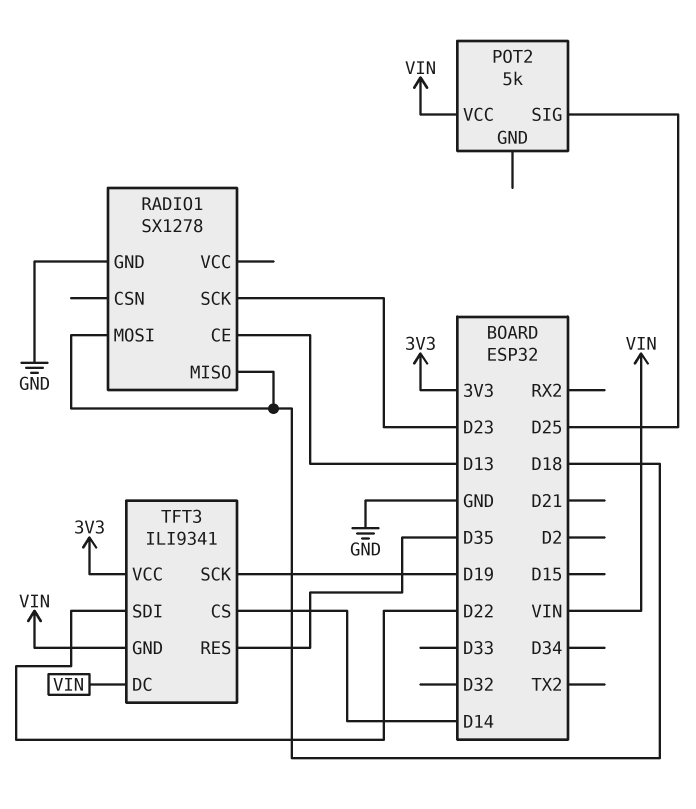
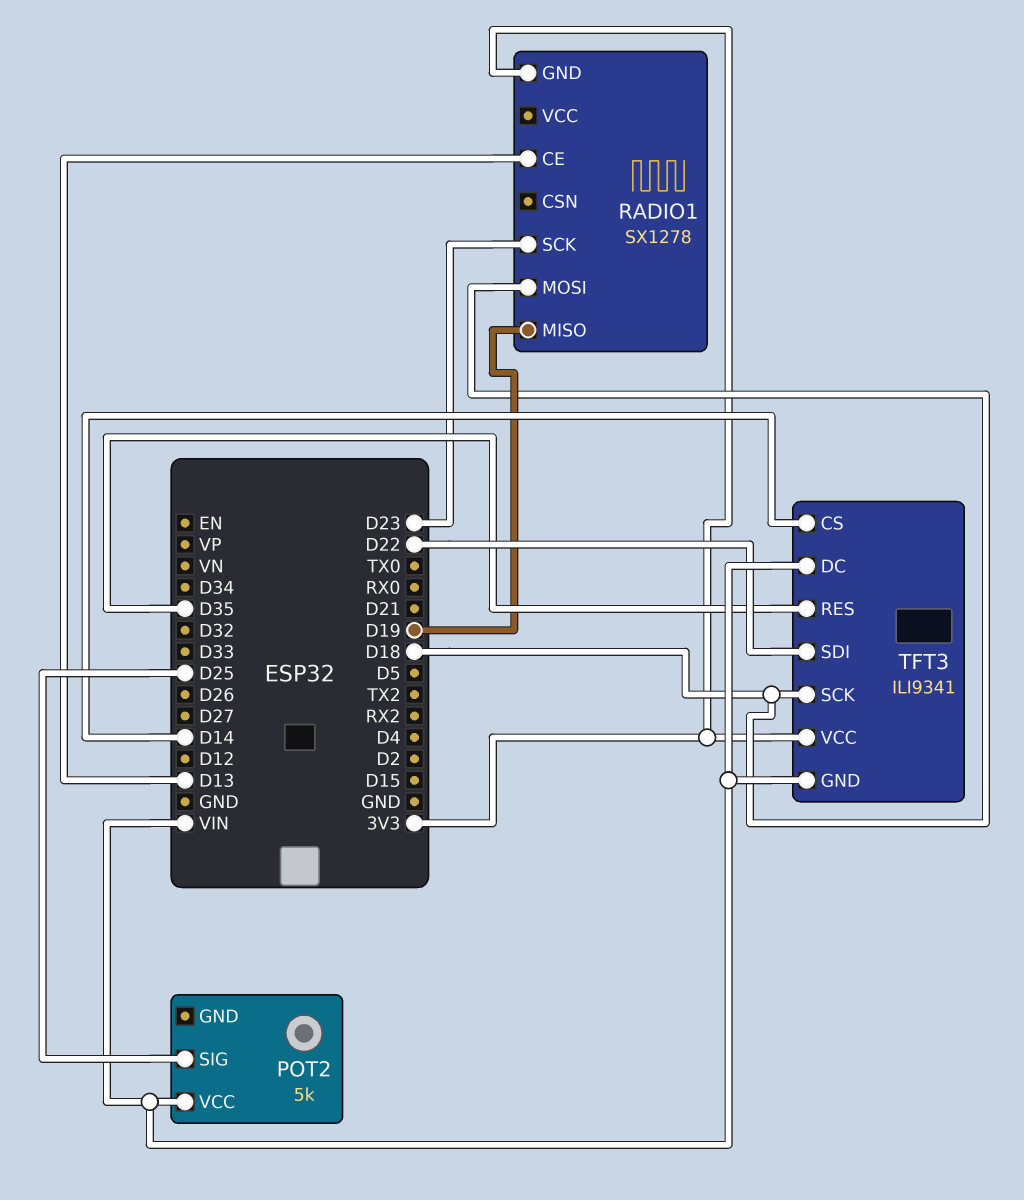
RADIO1 pin GND: GND -> 3V3
RADIO1 pin MISO: D18 -> D19
TFT3 pin SCK: D19 -> D18

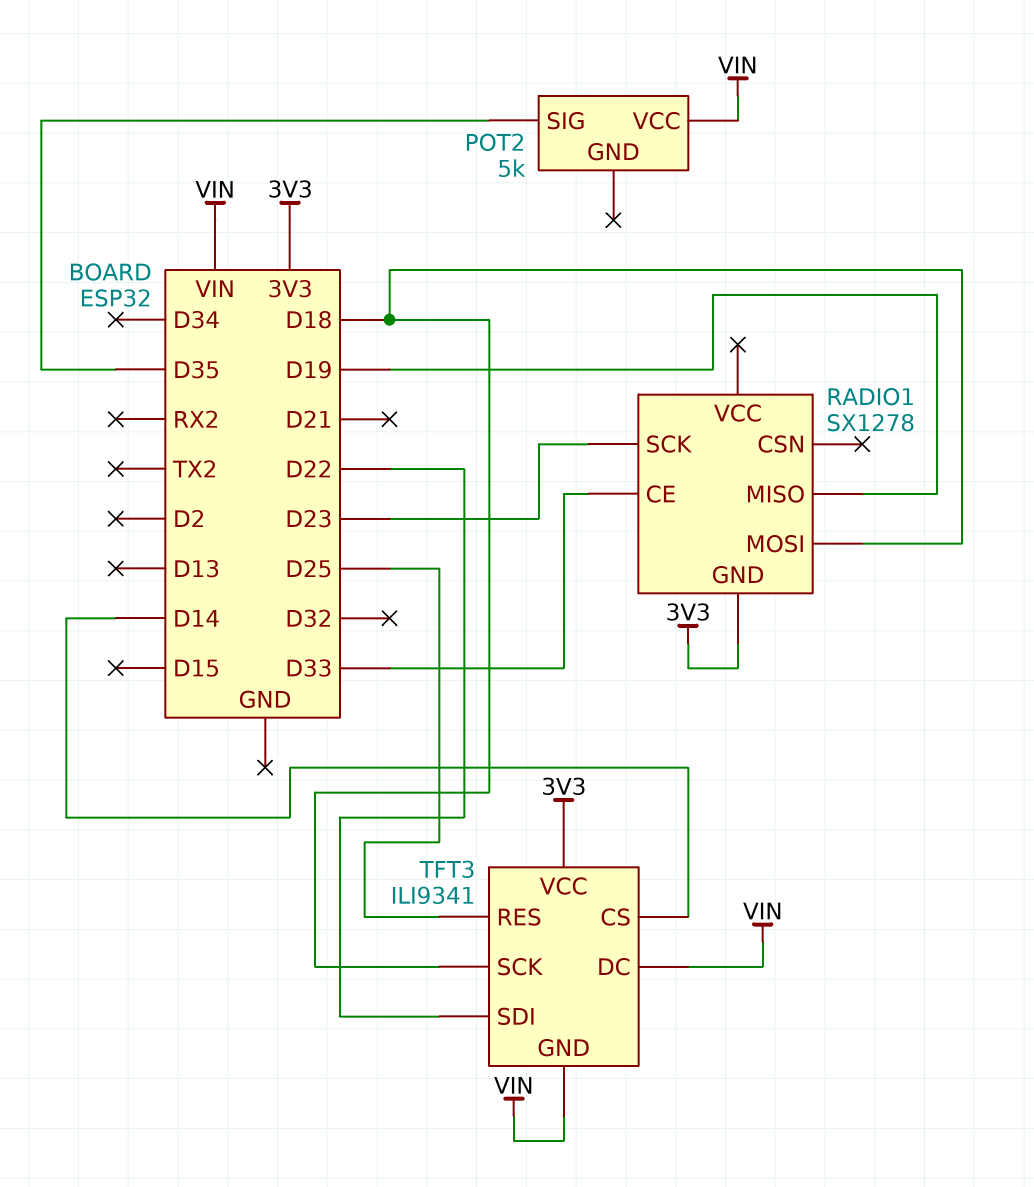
POT2 pin SIG: D25 -> D35
RADIO1 pin CE: D13 -> D33
TFT3 pin RES: D35 -> D25

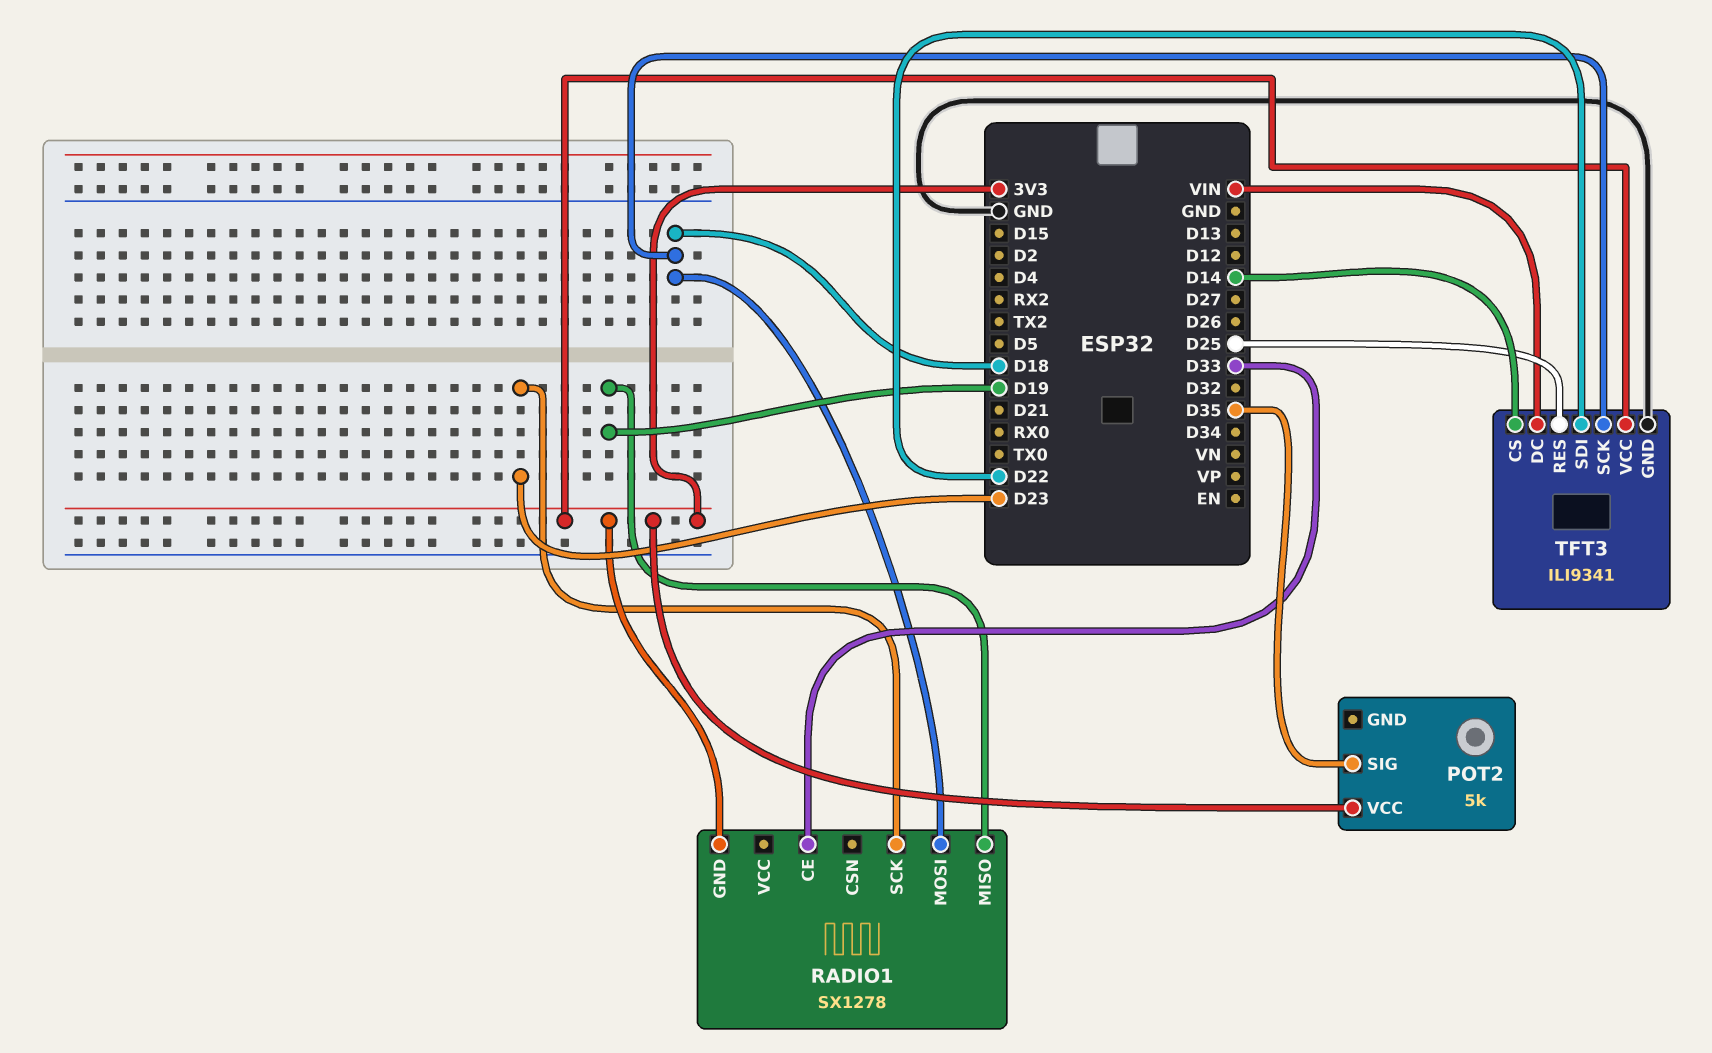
POT2 pin VCC: VIN -> 3V3
TFT3 pin GND: VIN -> GND

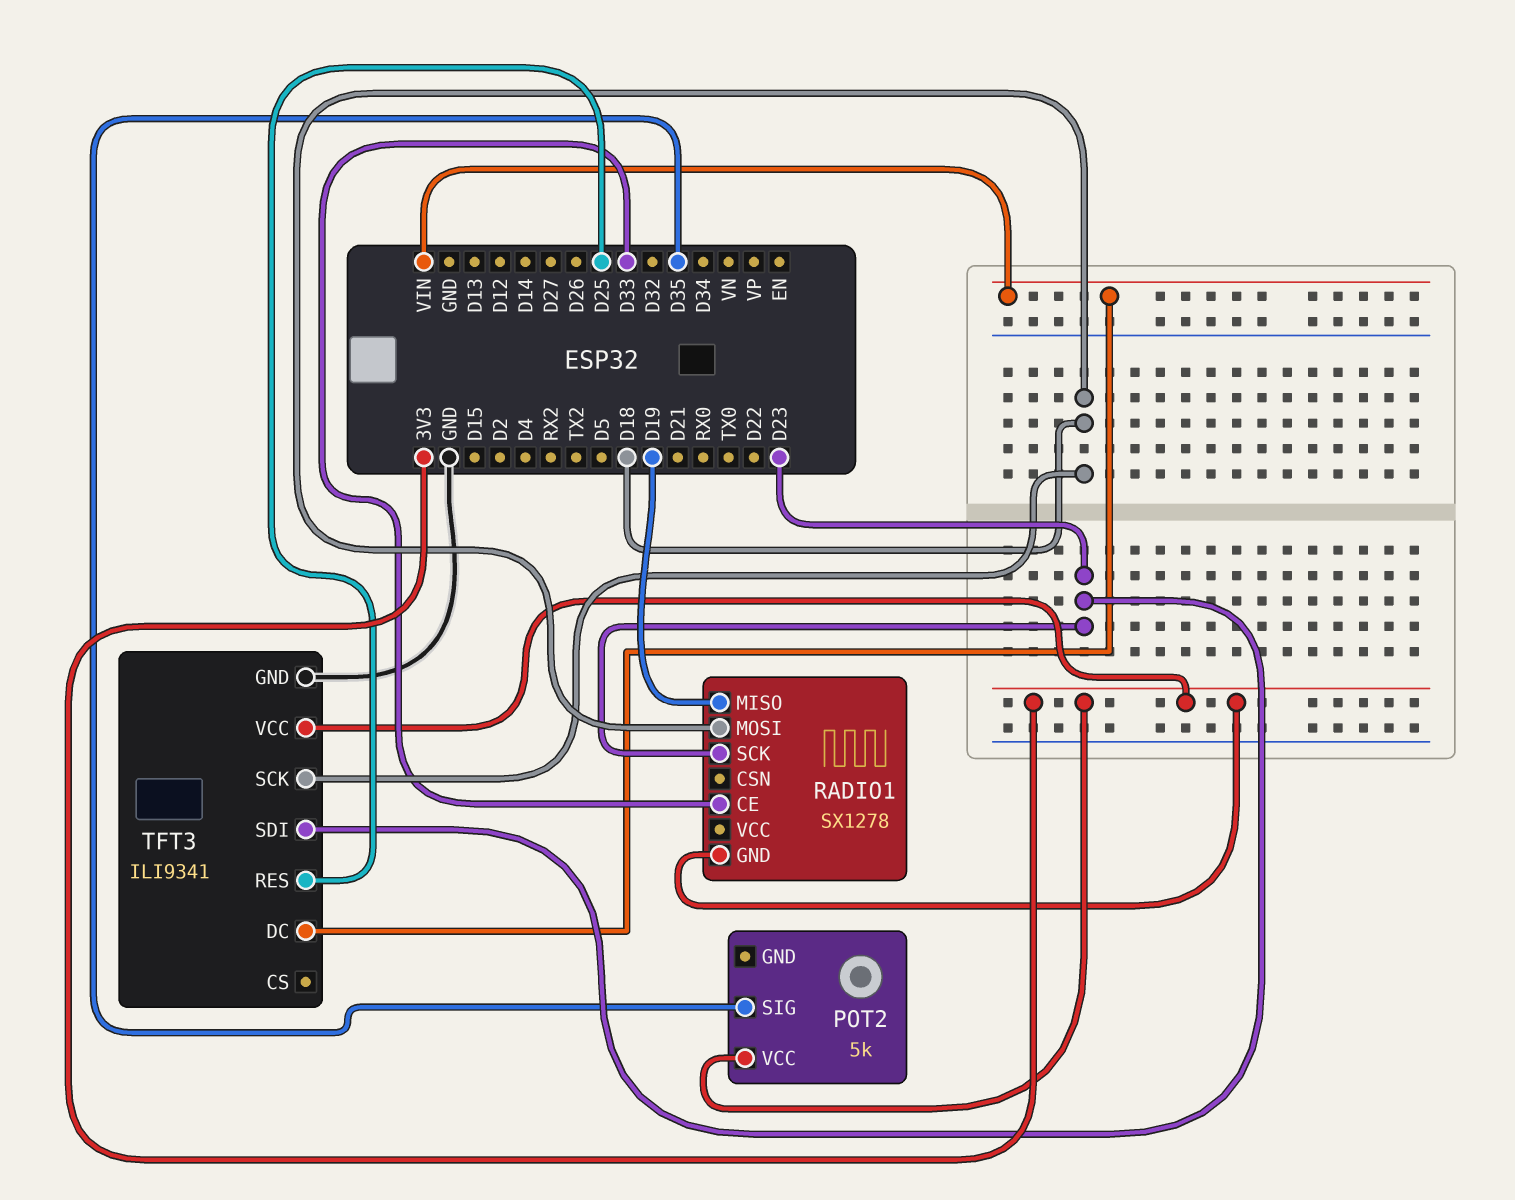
TFT3 pin CS: D14 -> none
TFT3 pin SDI: D22 -> D23

